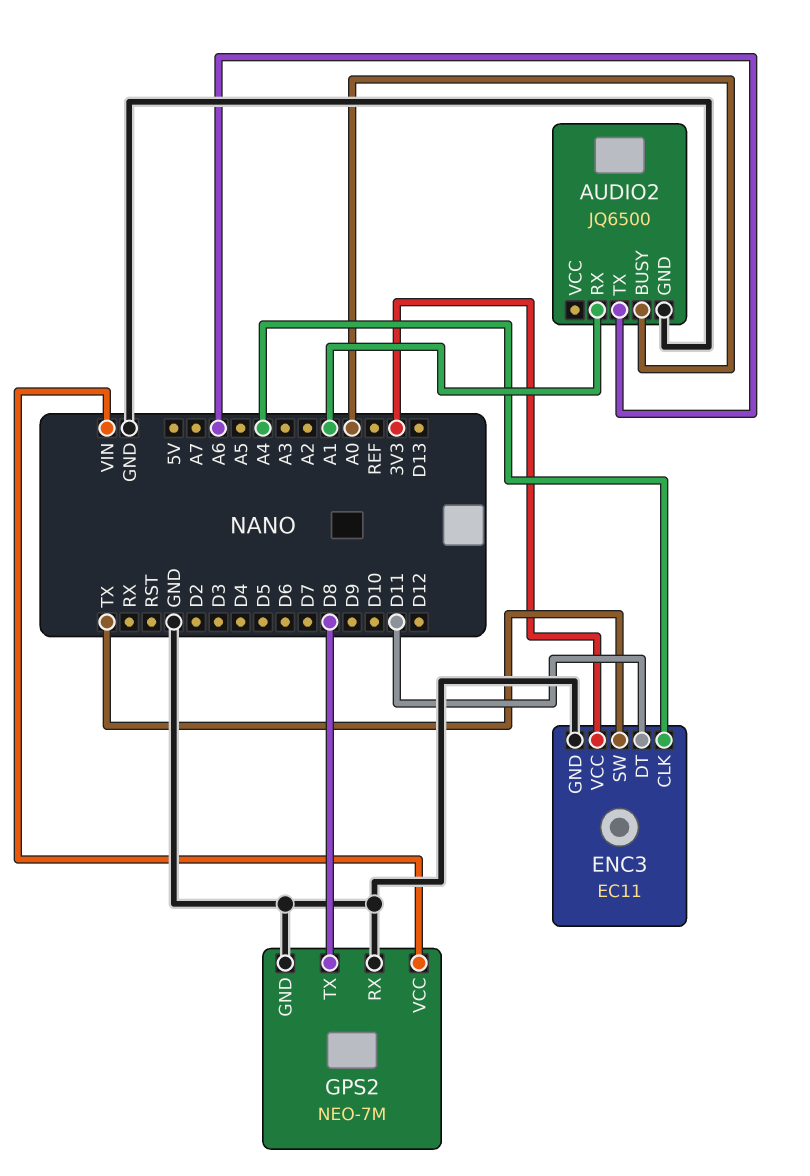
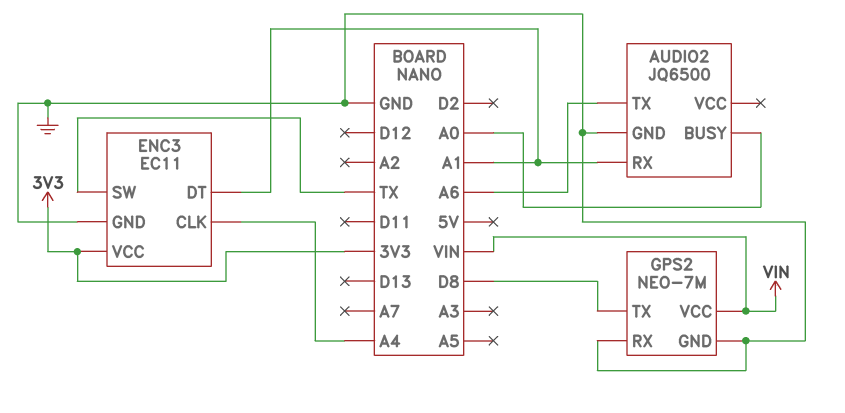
ENC3 pin DT: D11 -> A1

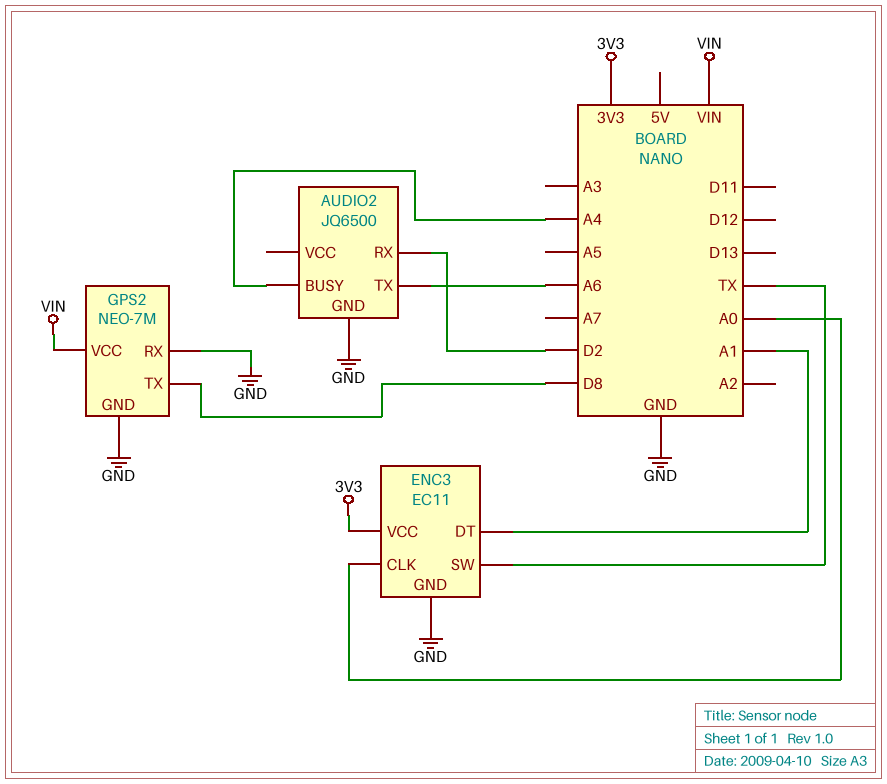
AUDIO2 pin BUSY: A0 -> A4
AUDIO2 pin RX: A1 -> D2
ENC3 pin CLK: A4 -> A0

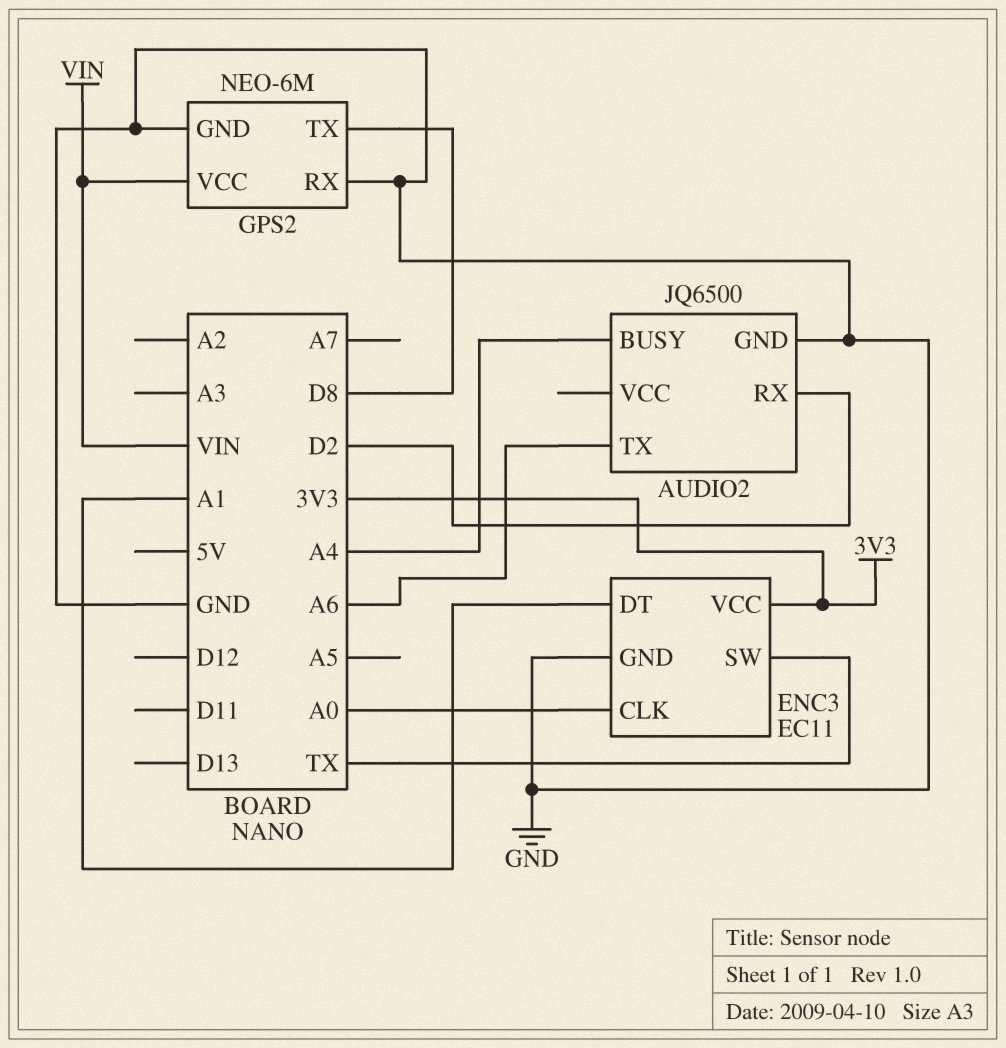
GPS2: NEO-7M -> NEO-6M

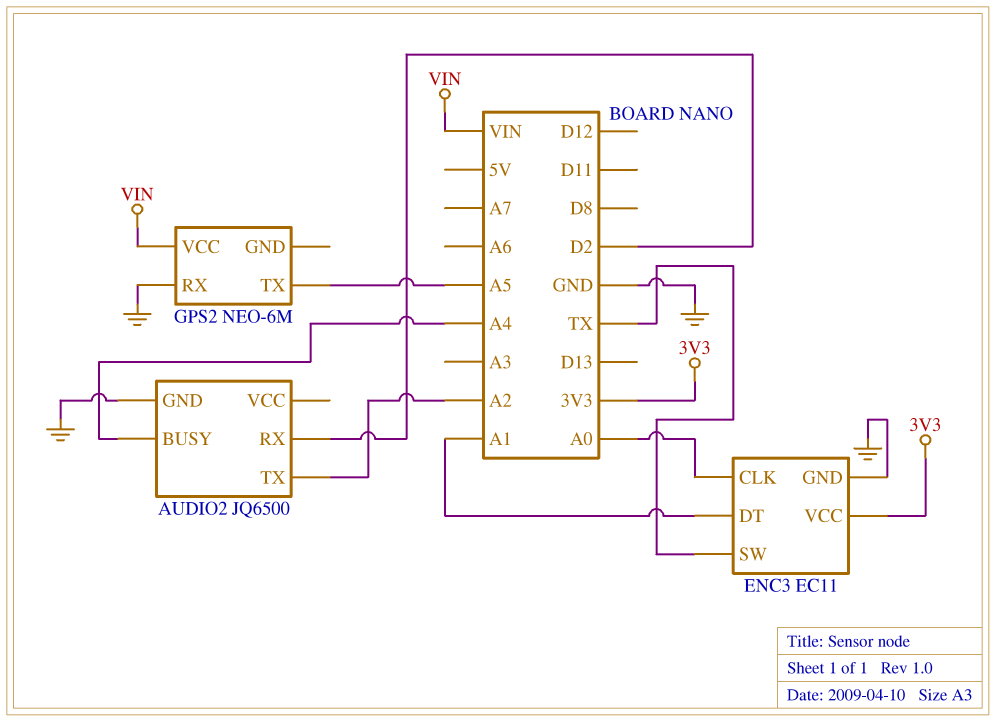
AUDIO2 pin TX: A6 -> A2
GPS2 pin GND: GND -> none
GPS2 pin TX: D8 -> A5

